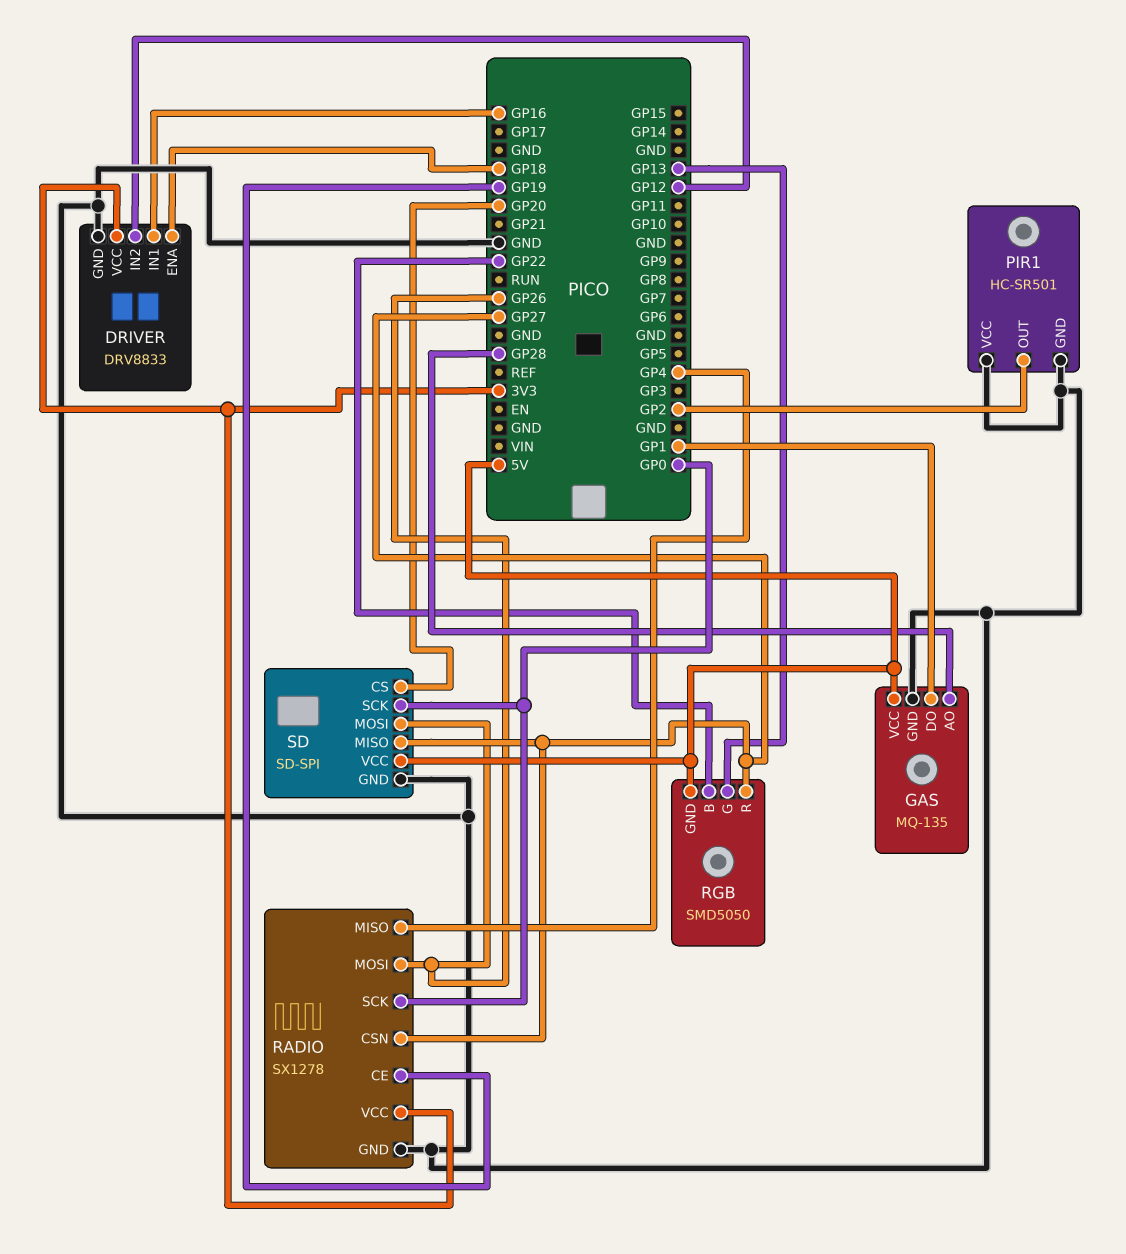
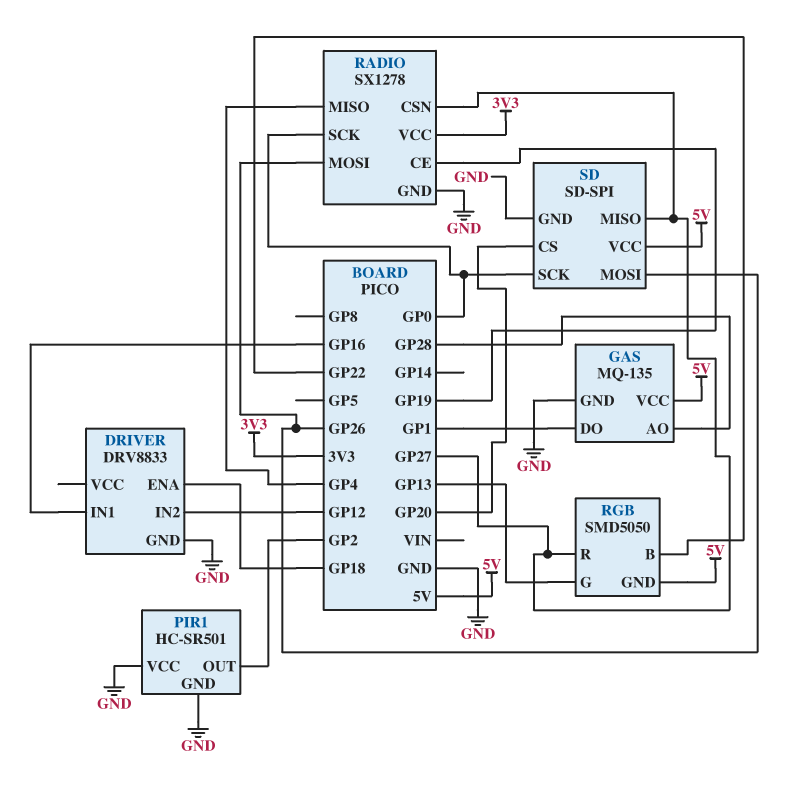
DRIVER pin VCC: 3V3 -> none

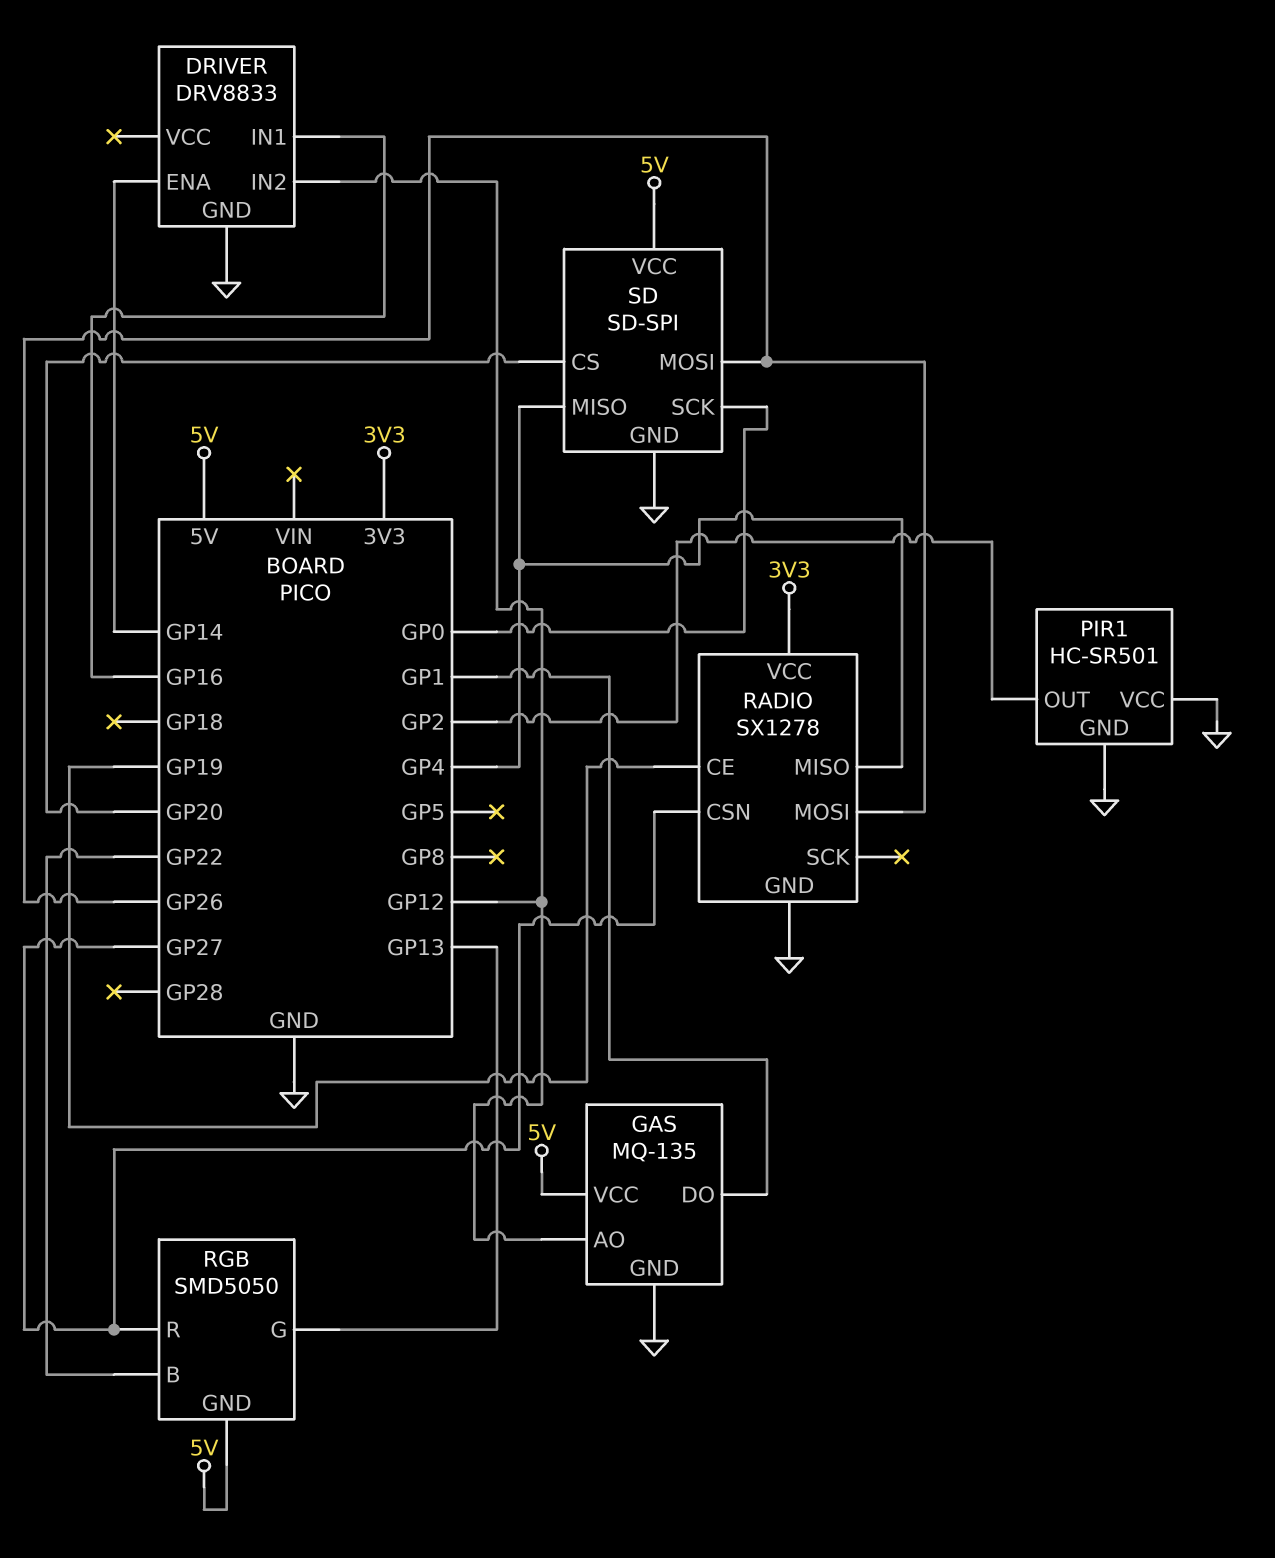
DRIVER pin ENA: GP18 -> GP14
GAS pin AO: GP28 -> GP12
RADIO pin SCK: GP0 -> none
SD pin MISO: GP27 -> GP4

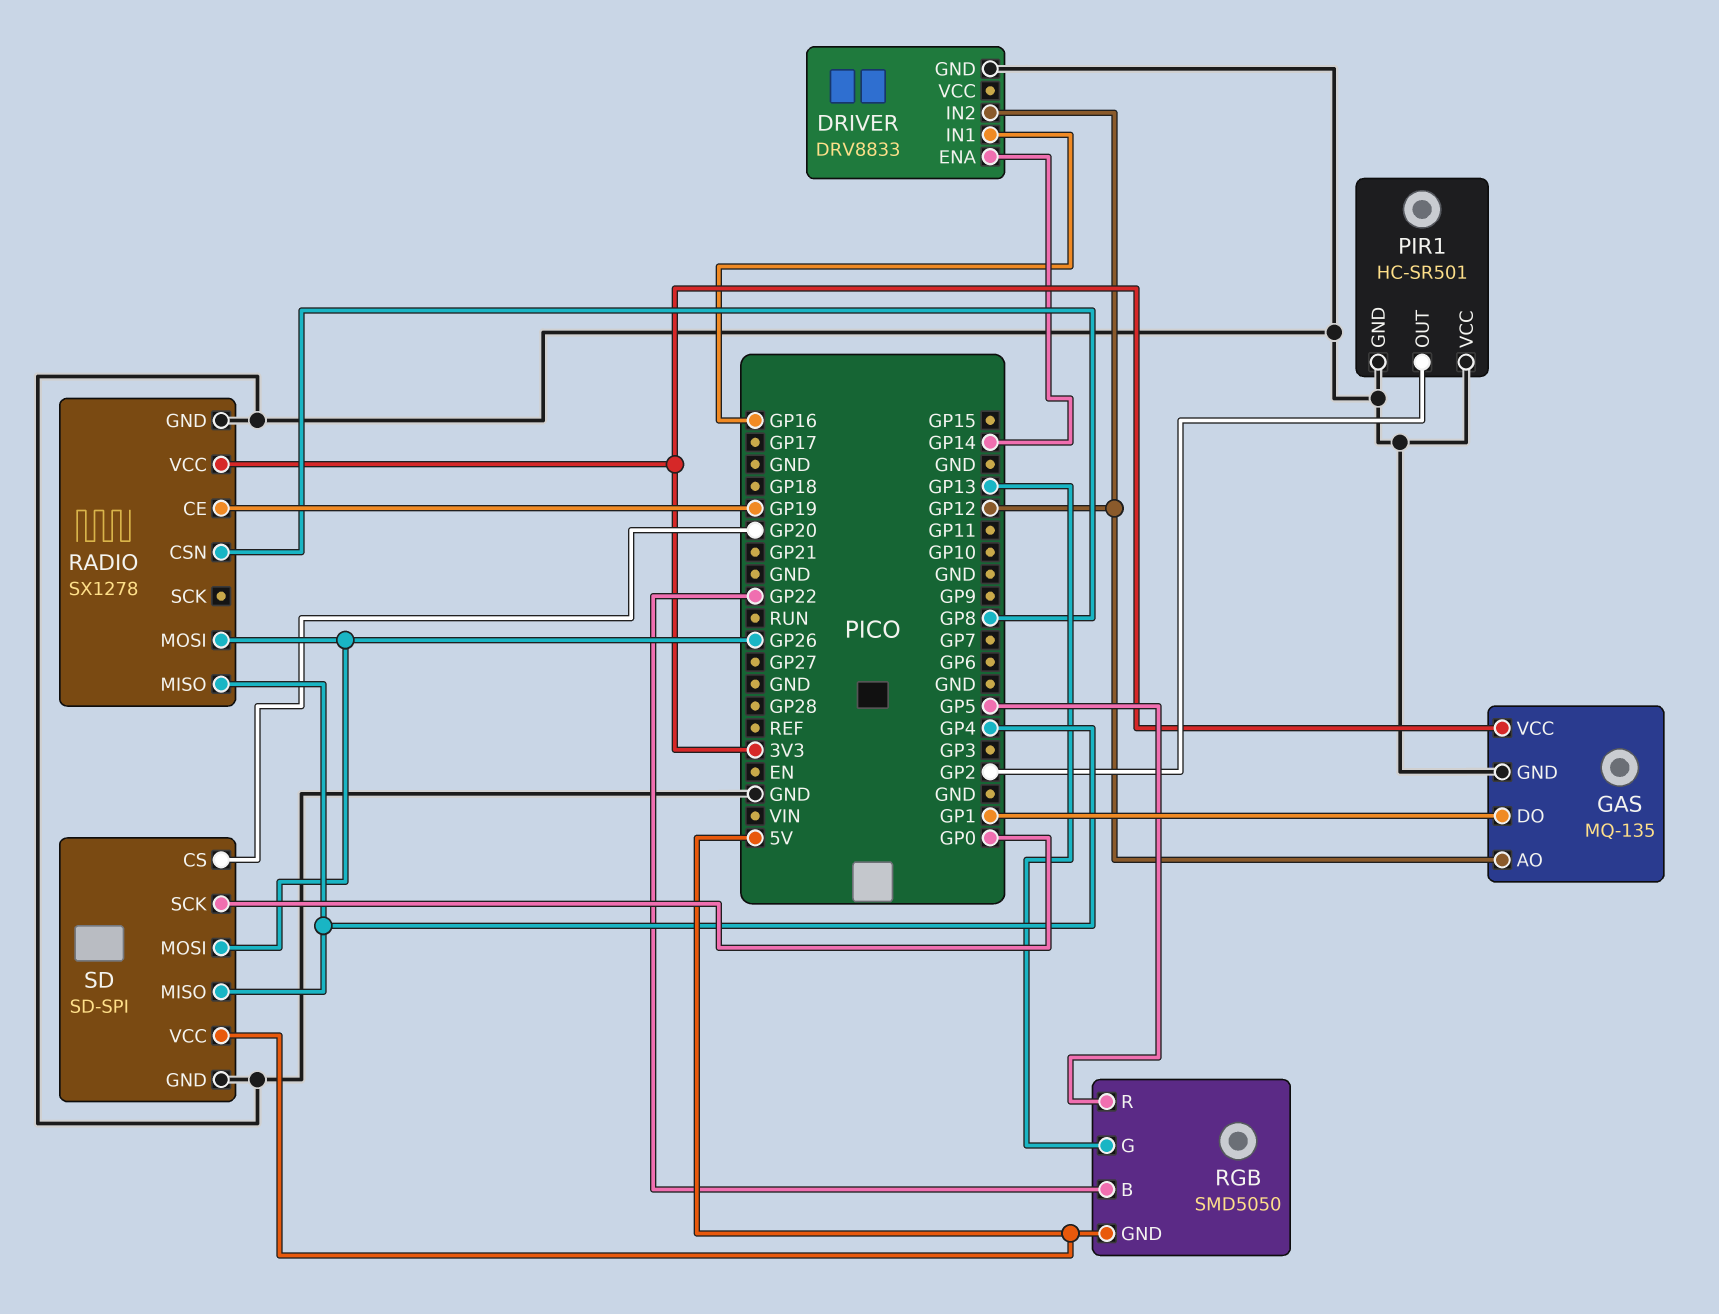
GAS pin VCC: 5V -> 3V3
RADIO pin CSN: GP27 -> GP8
RGB pin R: GP27 -> GP5

